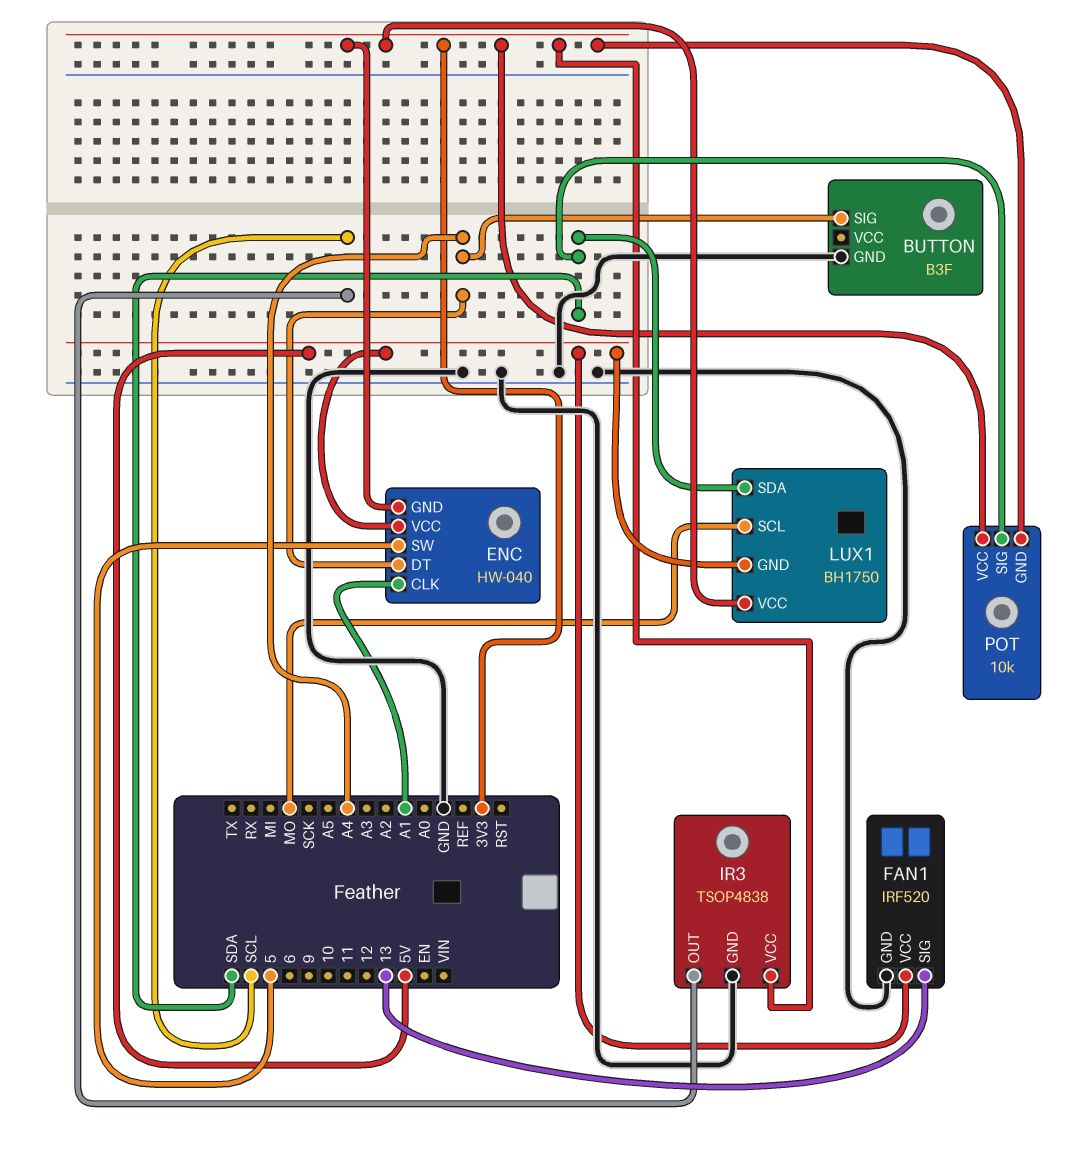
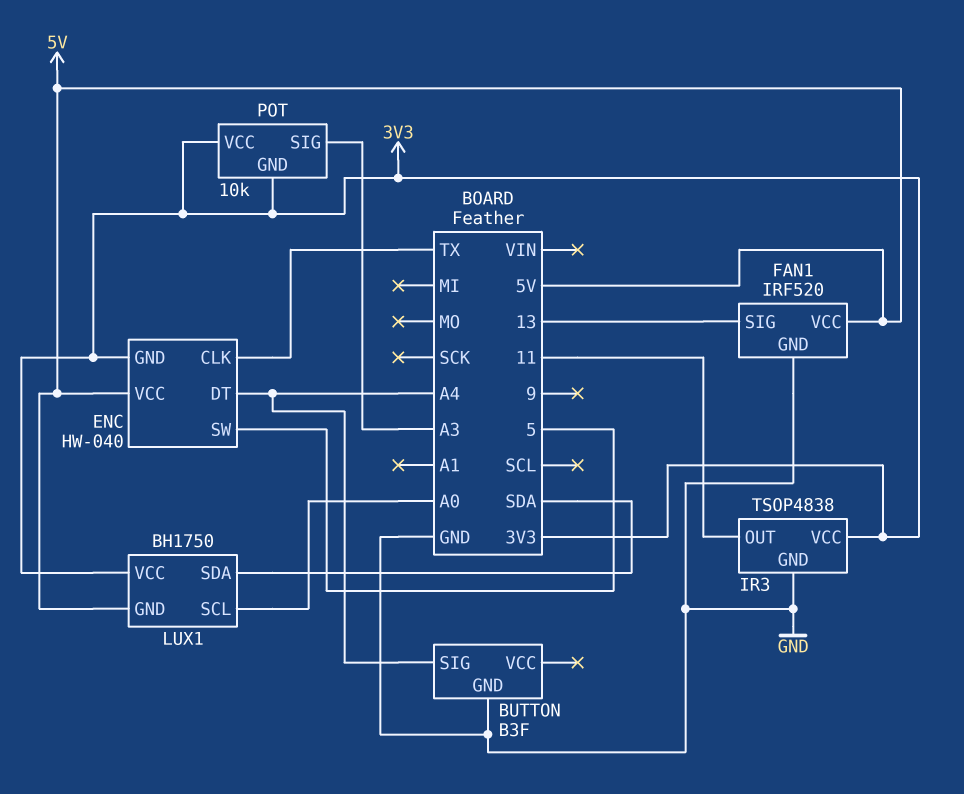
ENC pin CLK: A1 -> TX
IR3 pin OUT: SCL -> 11
LUX1 pin SCL: MO -> A0
POT pin SIG: SDA -> A3

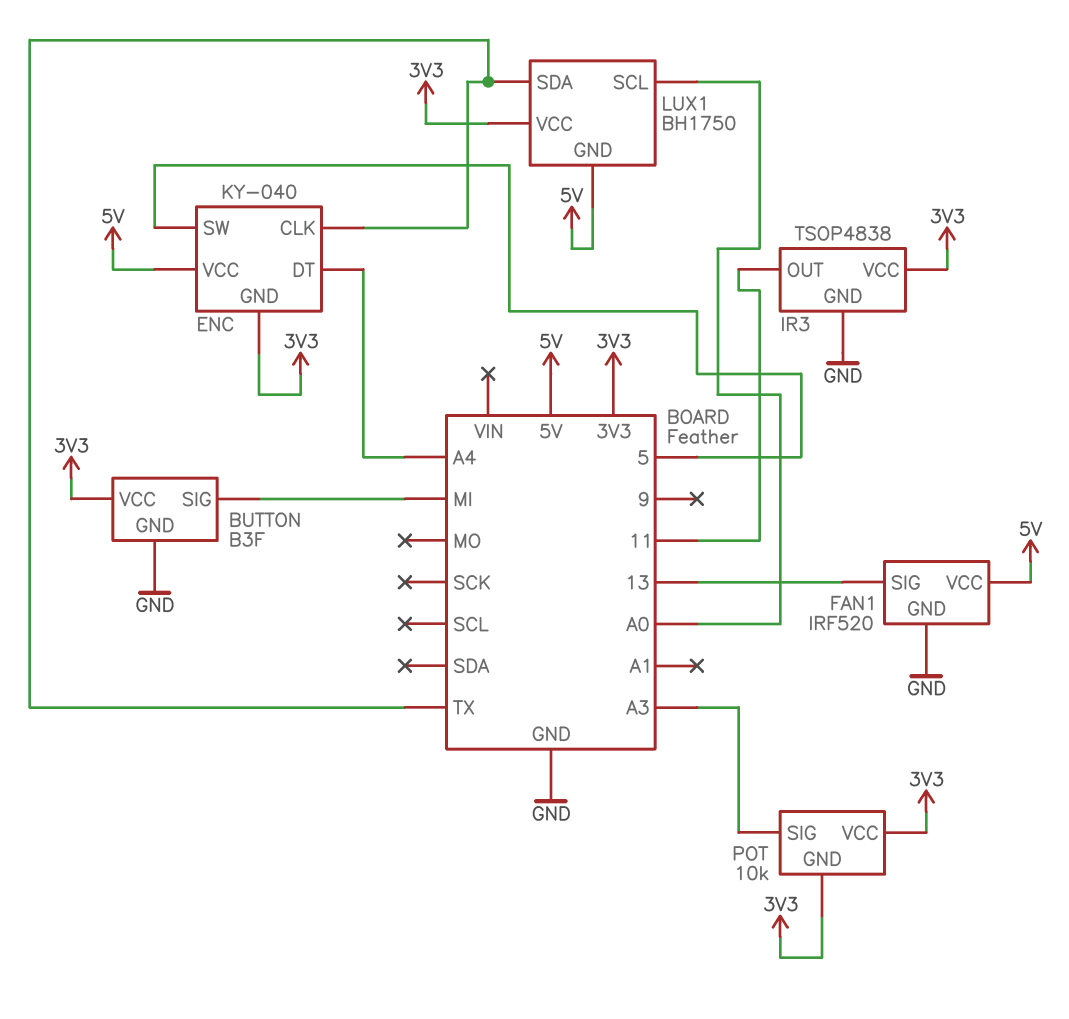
BUTTON pin SIG: A4 -> MI
BUTTON pin VCC: none -> 3V3
ENC: HW-040 -> KY-040
LUX1 pin SDA: SDA -> TX

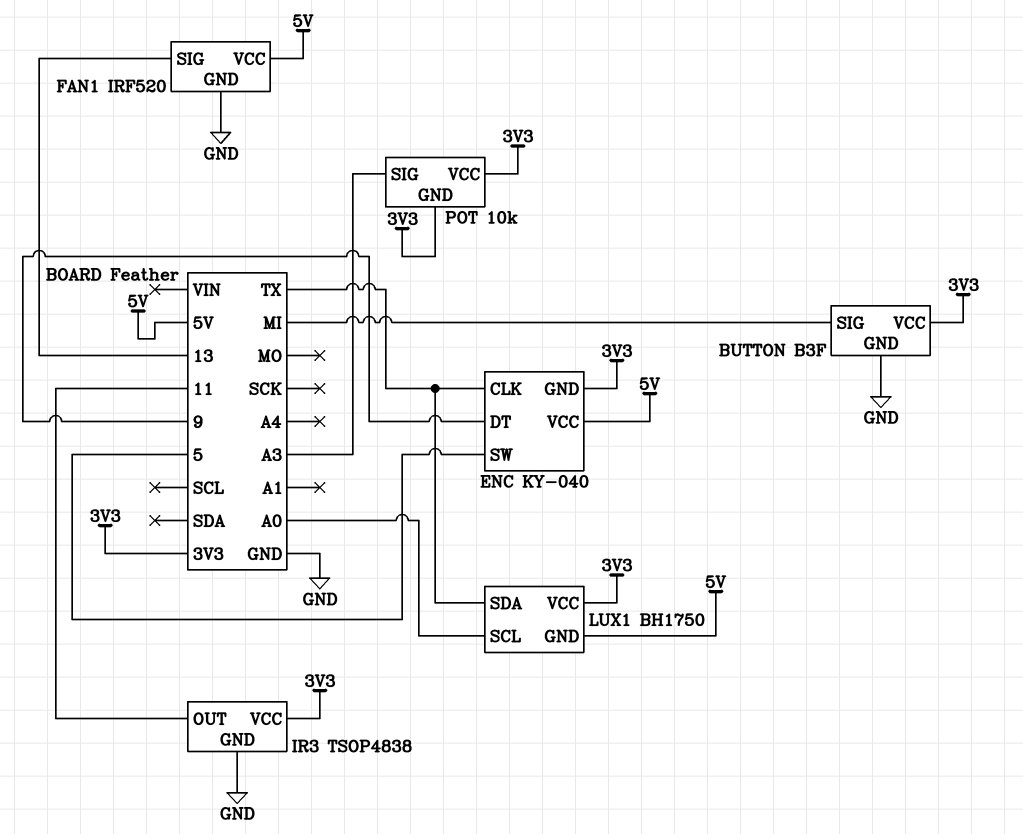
ENC pin DT: A4 -> 9

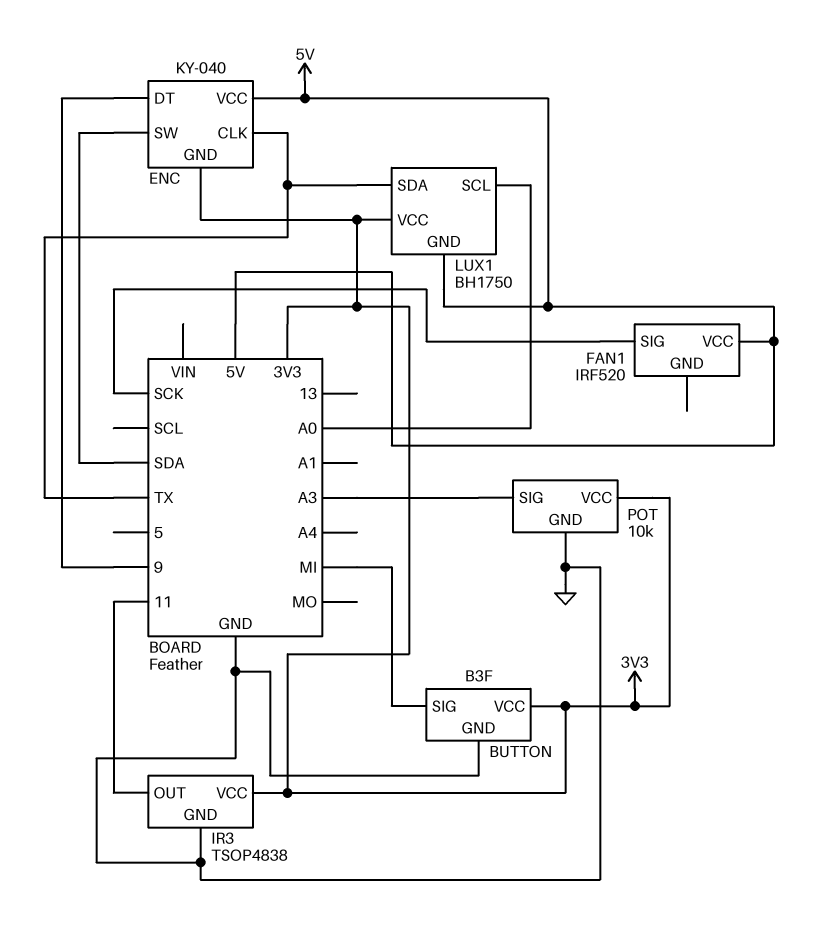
ENC pin SW: 5 -> SDA
FAN1 pin GND: GND -> none
FAN1 pin SIG: 13 -> SCK
POT pin GND: 3V3 -> GND

